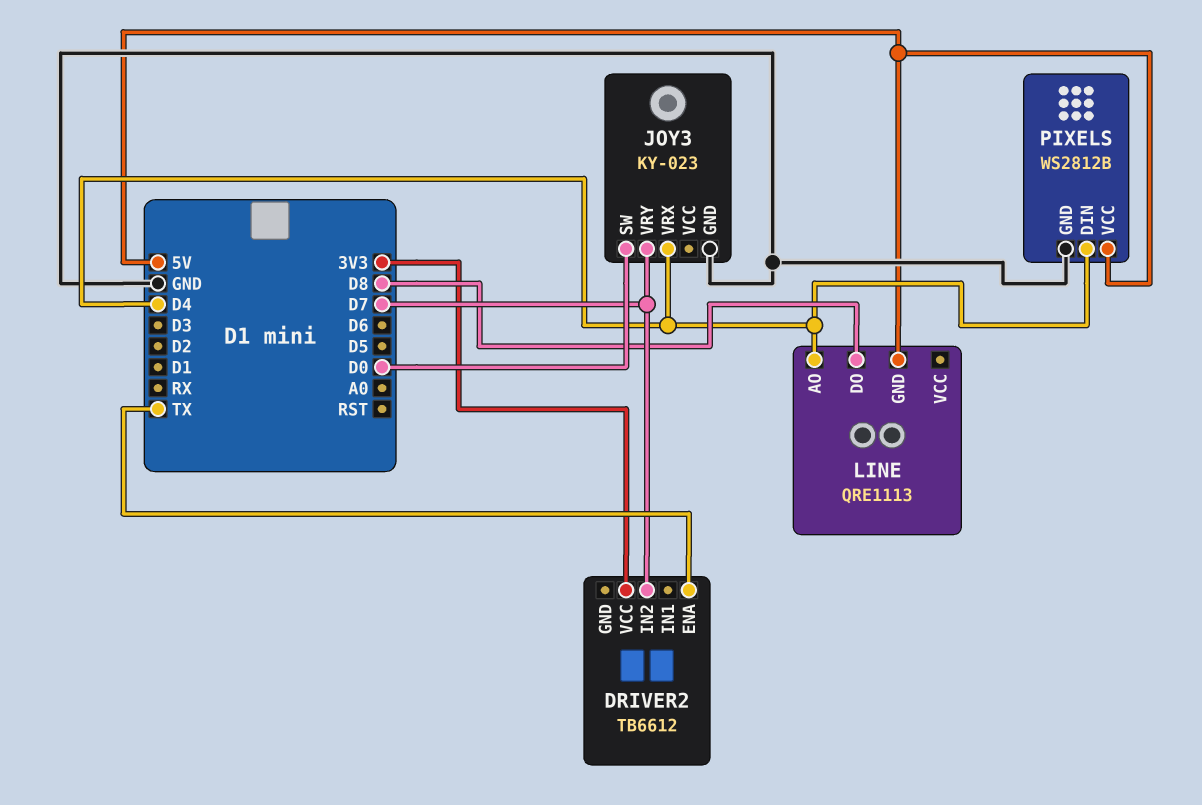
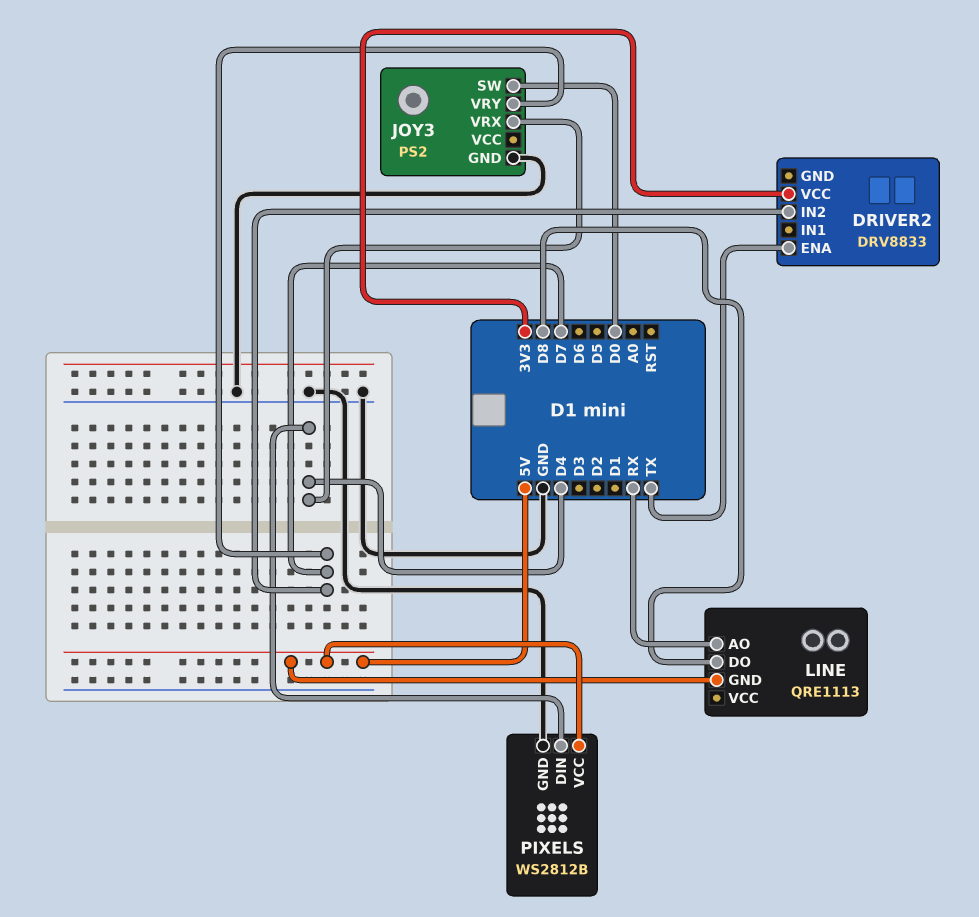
DRIVER2: TB6612 -> DRV8833
JOY3: KY-023 -> PS2
LINE pin AO: D4 -> RX

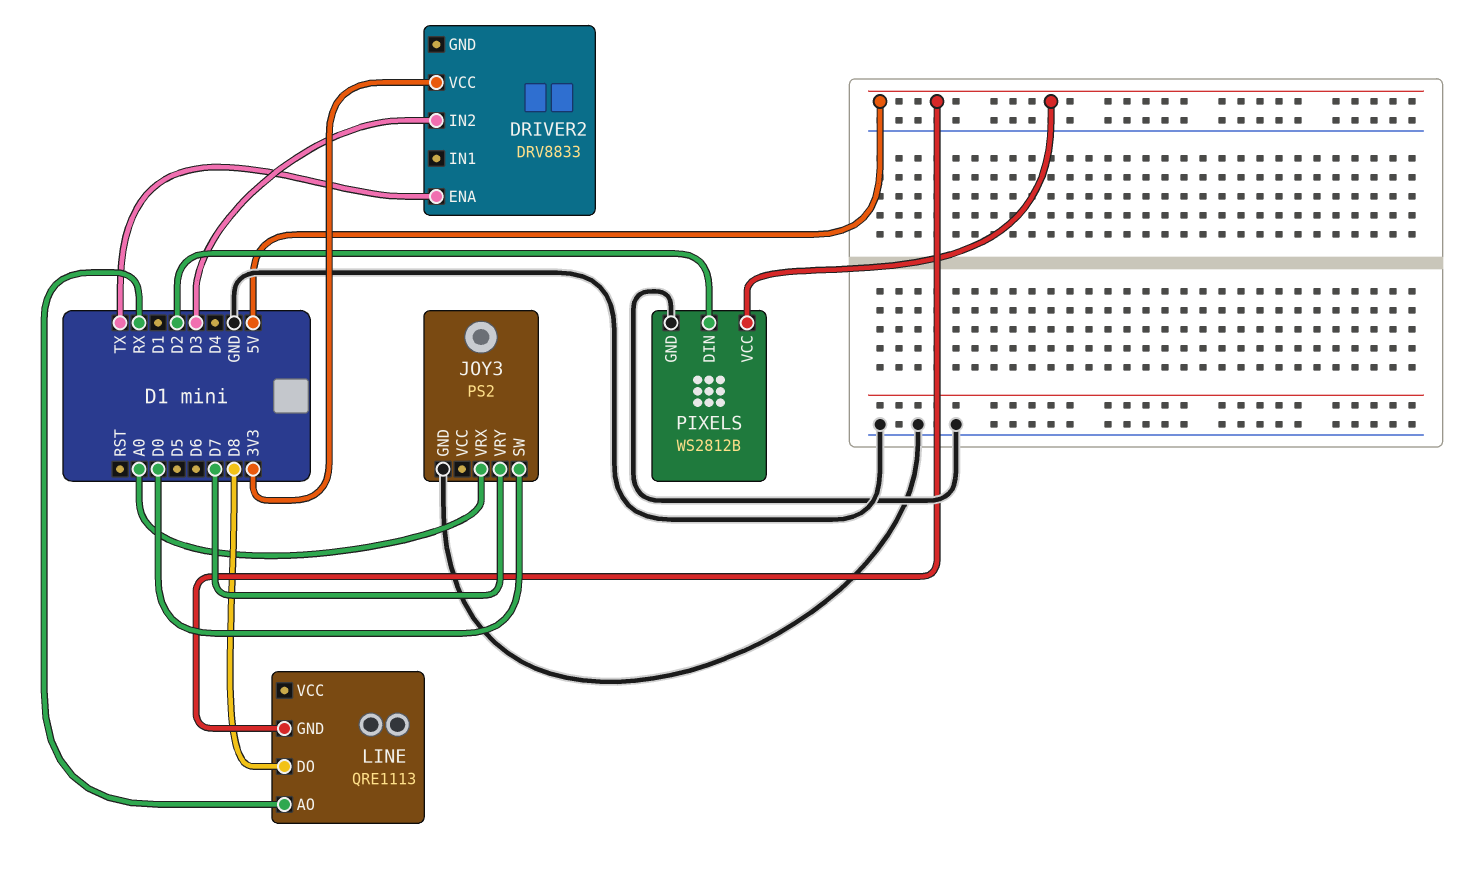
DRIVER2 pin IN2: D7 -> D3
JOY3 pin VRX: D4 -> A0
PIXELS pin DIN: D4 -> D2

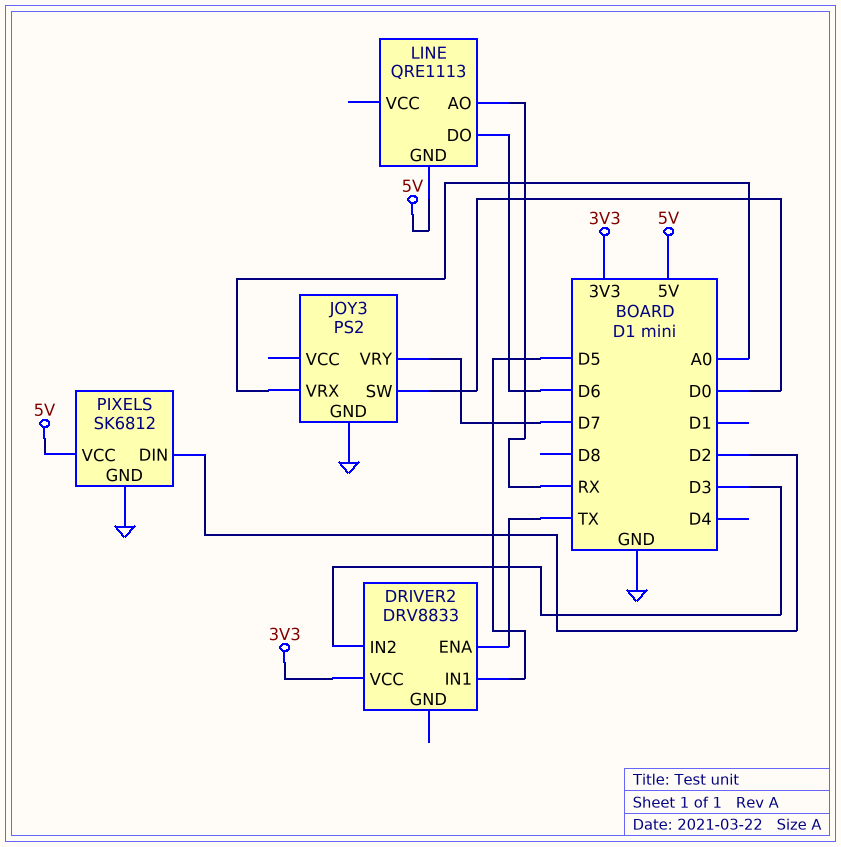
DRIVER2 pin IN1: none -> D5
LINE pin DO: D8 -> D6
PIXELS: WS2812B -> SK6812

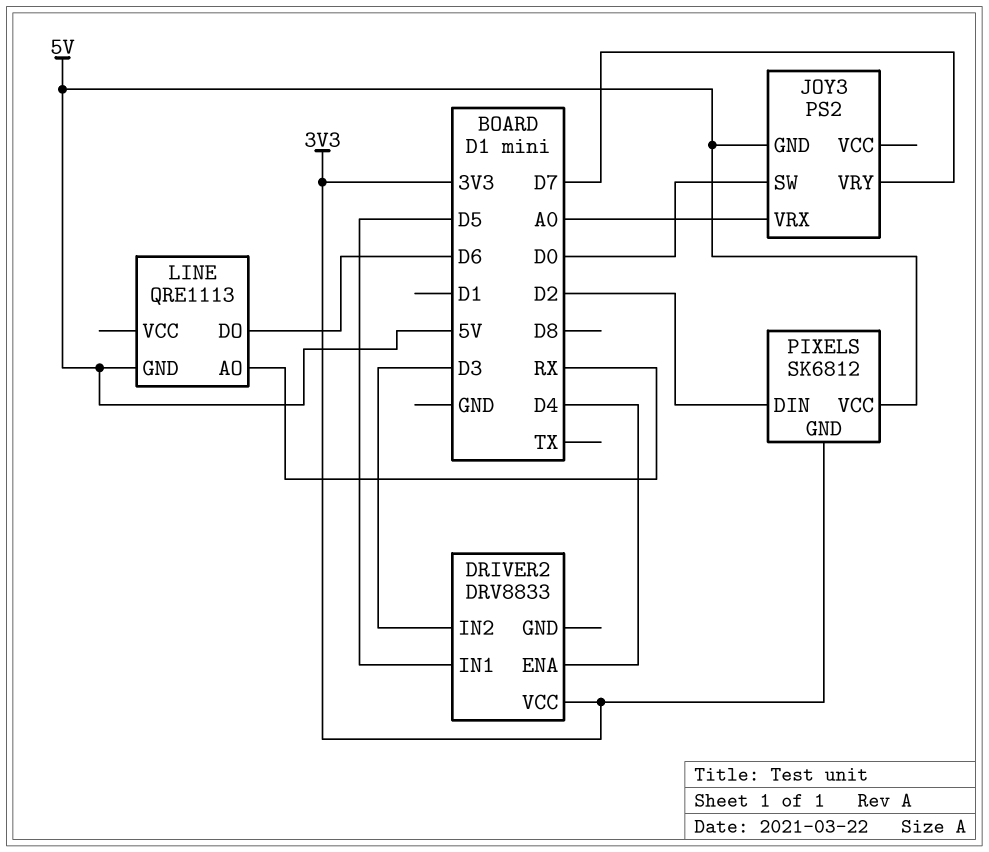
DRIVER2 pin ENA: TX -> D4
JOY3 pin GND: GND -> 5V
PIXELS pin GND: GND -> 3V3

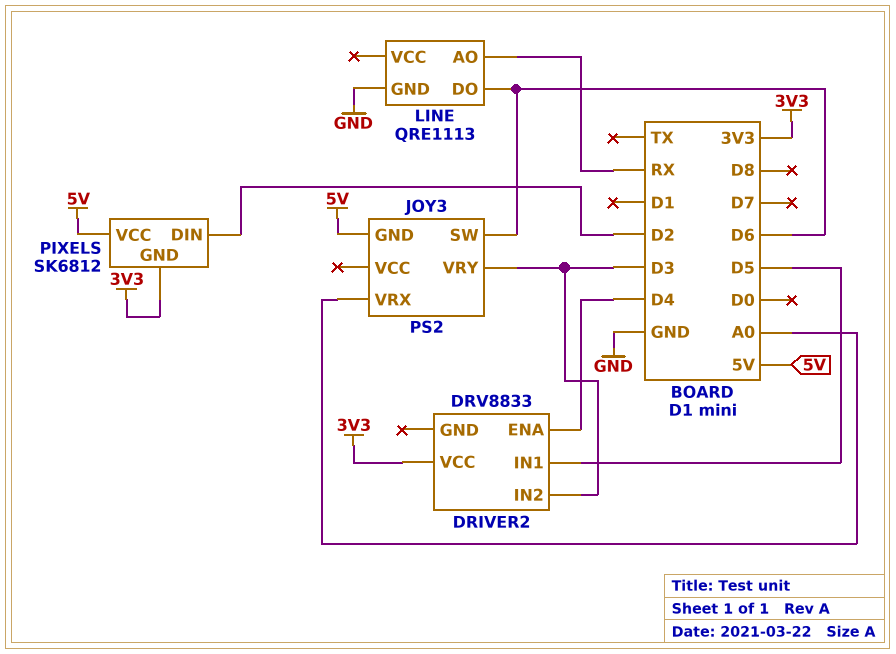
JOY3 pin SW: D0 -> D6
JOY3 pin VRY: D7 -> D3
LINE pin GND: 5V -> GND

